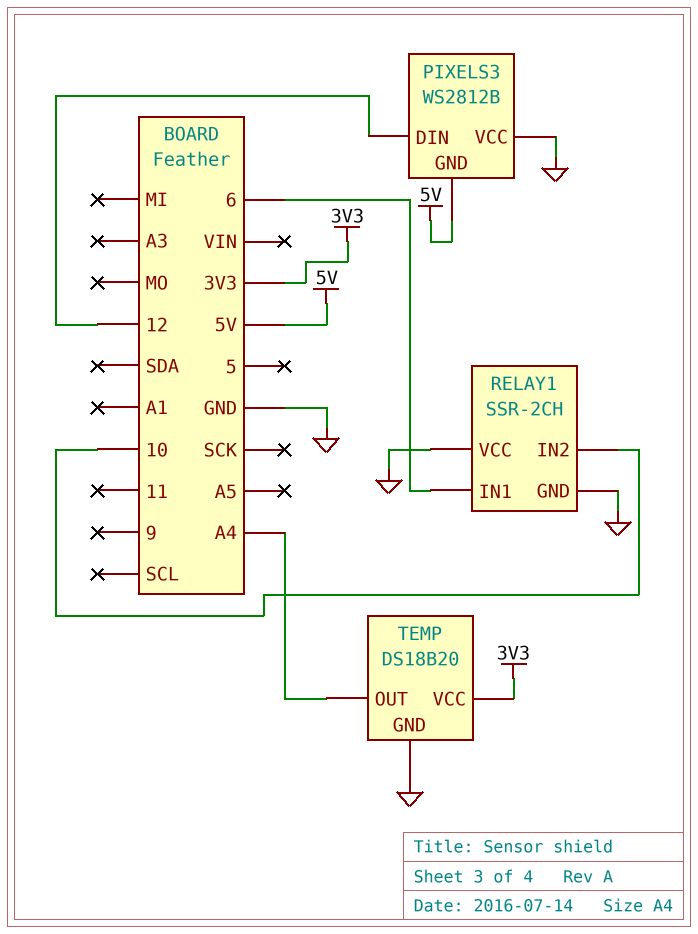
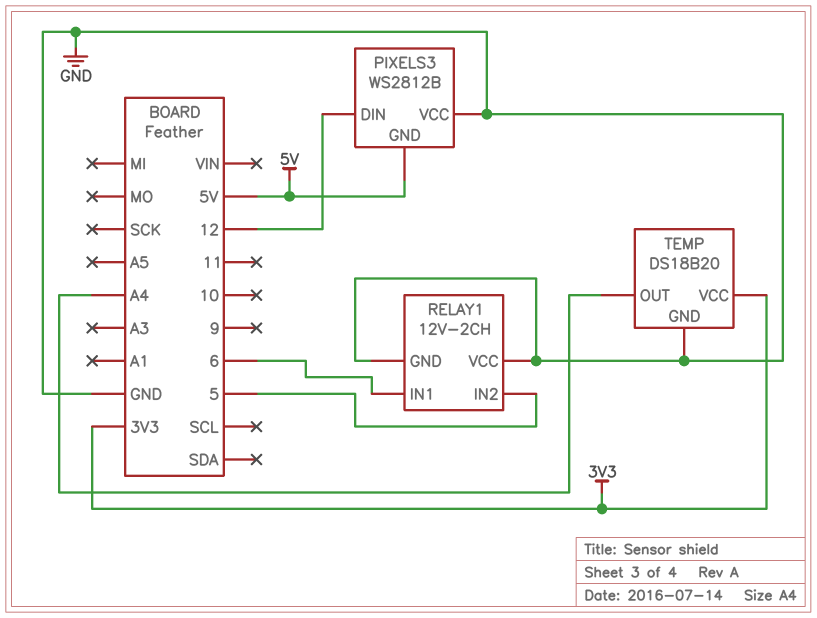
RELAY1: SSR-2CH -> 12V-2CH
RELAY1 pin IN2: 10 -> 5

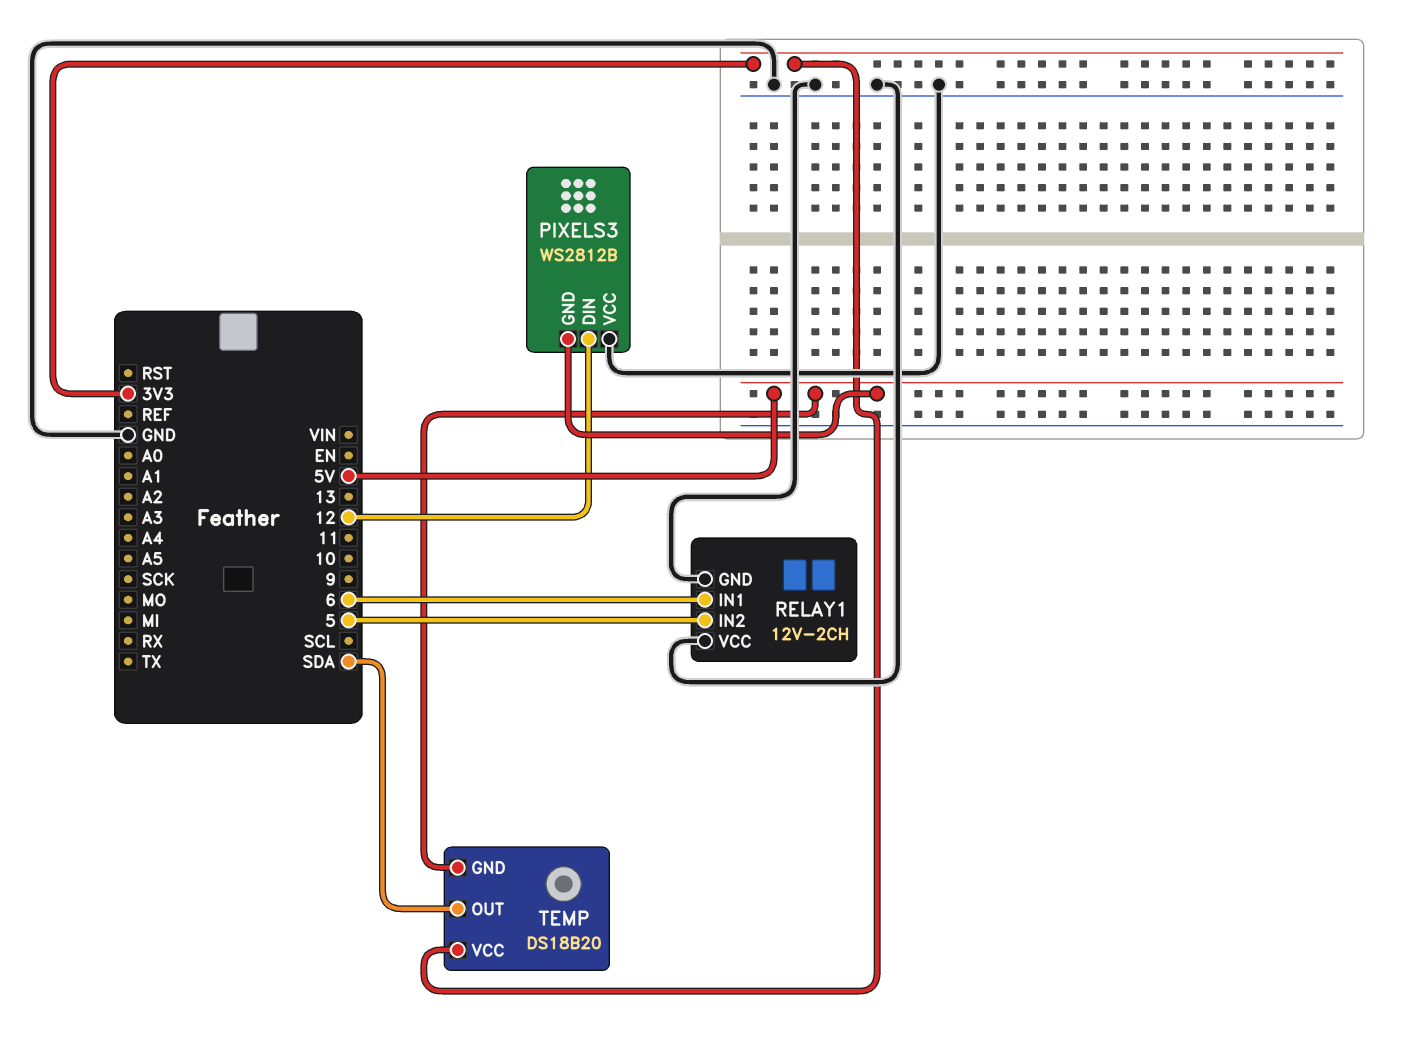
TEMP pin GND: GND -> 5V
TEMP pin OUT: A4 -> SDA

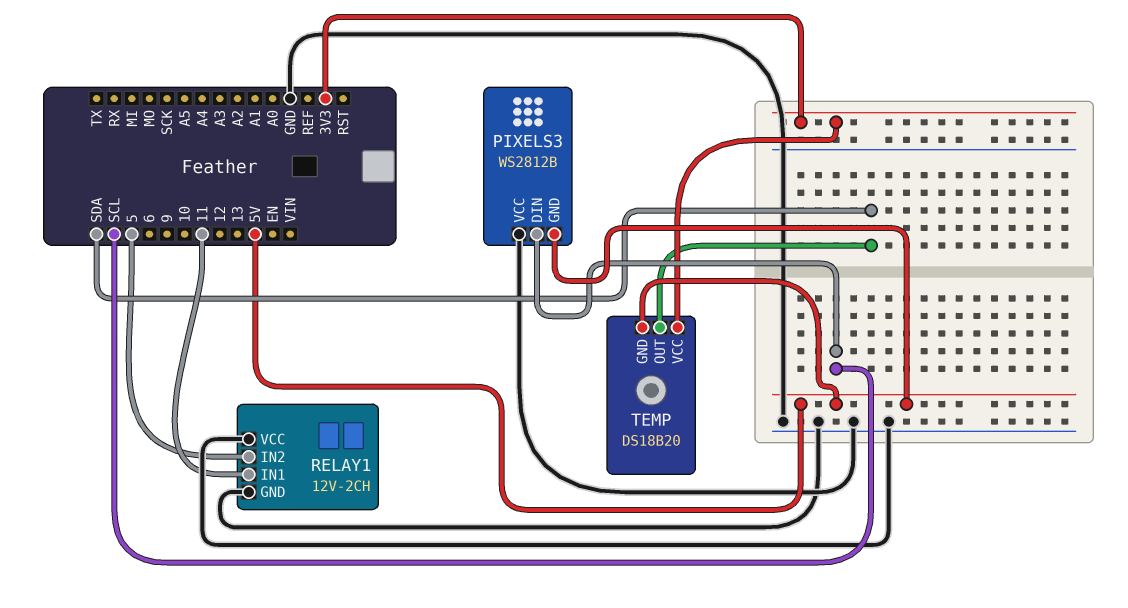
PIXELS3 pin DIN: 12 -> SCL
RELAY1 pin IN1: 6 -> 11

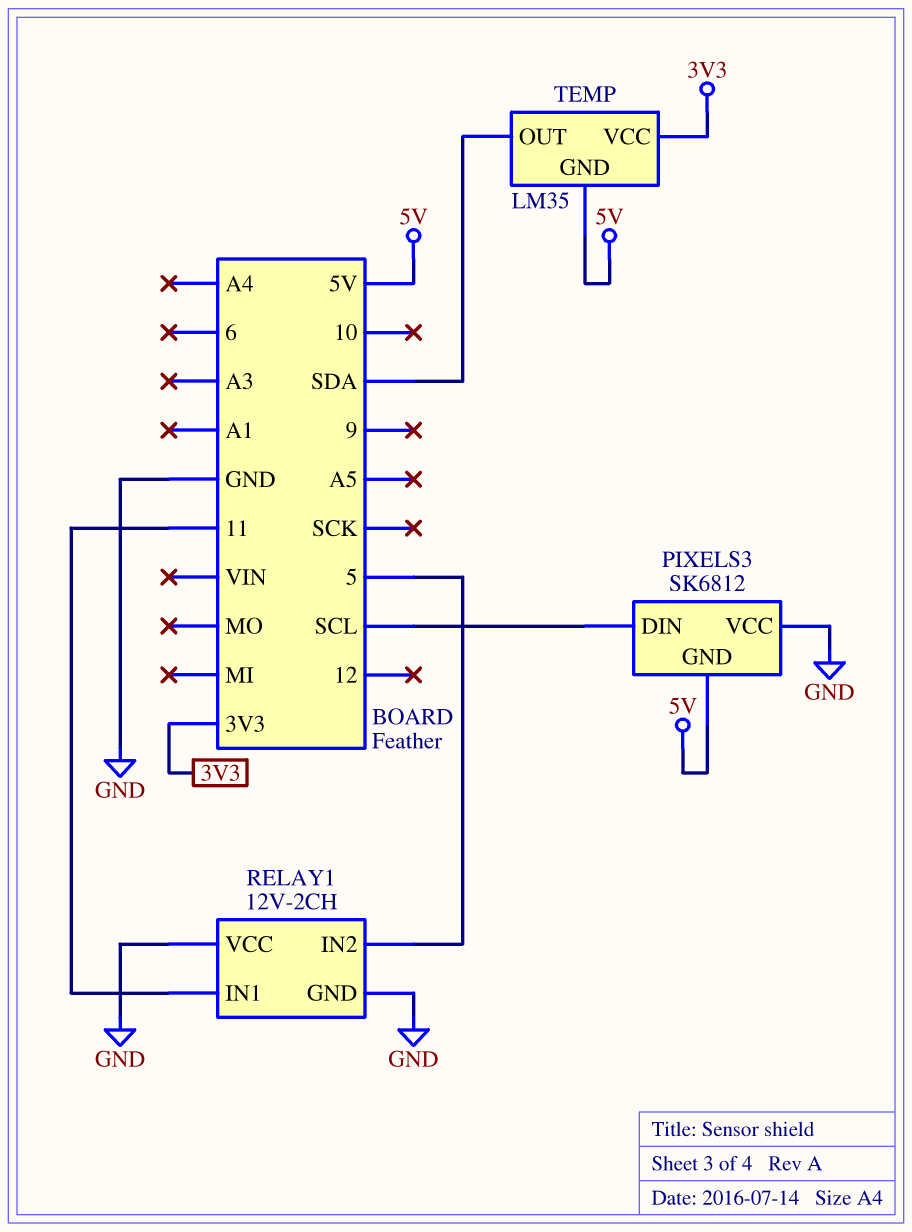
PIXELS3: WS2812B -> SK6812
TEMP: DS18B20 -> LM35

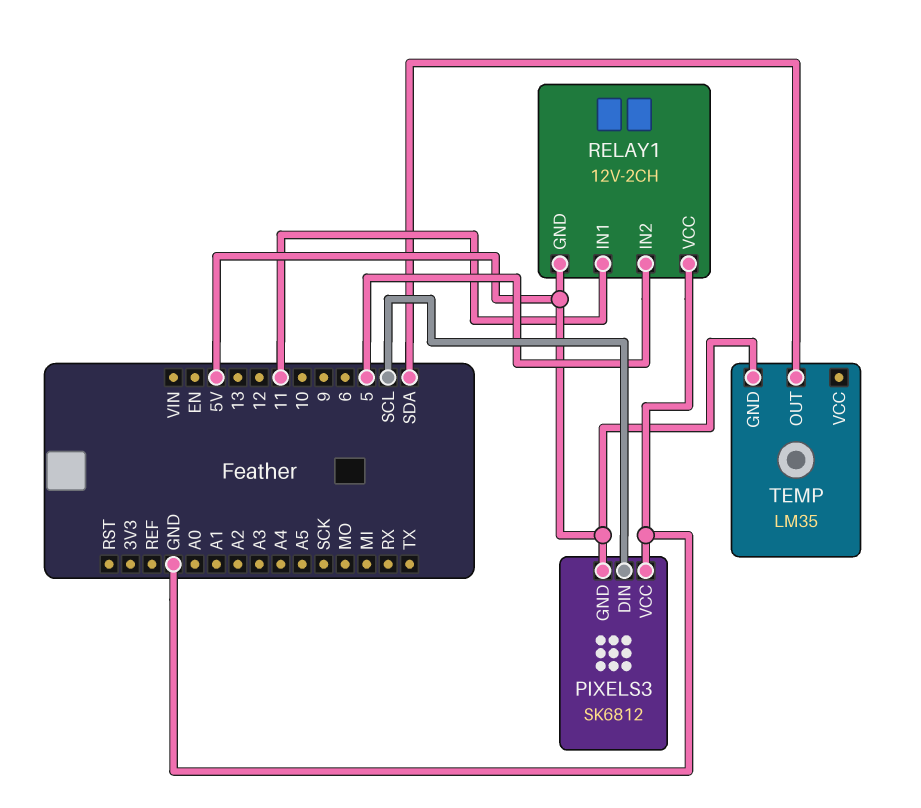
RELAY1 pin GND: GND -> 5V
TEMP pin VCC: 3V3 -> none

